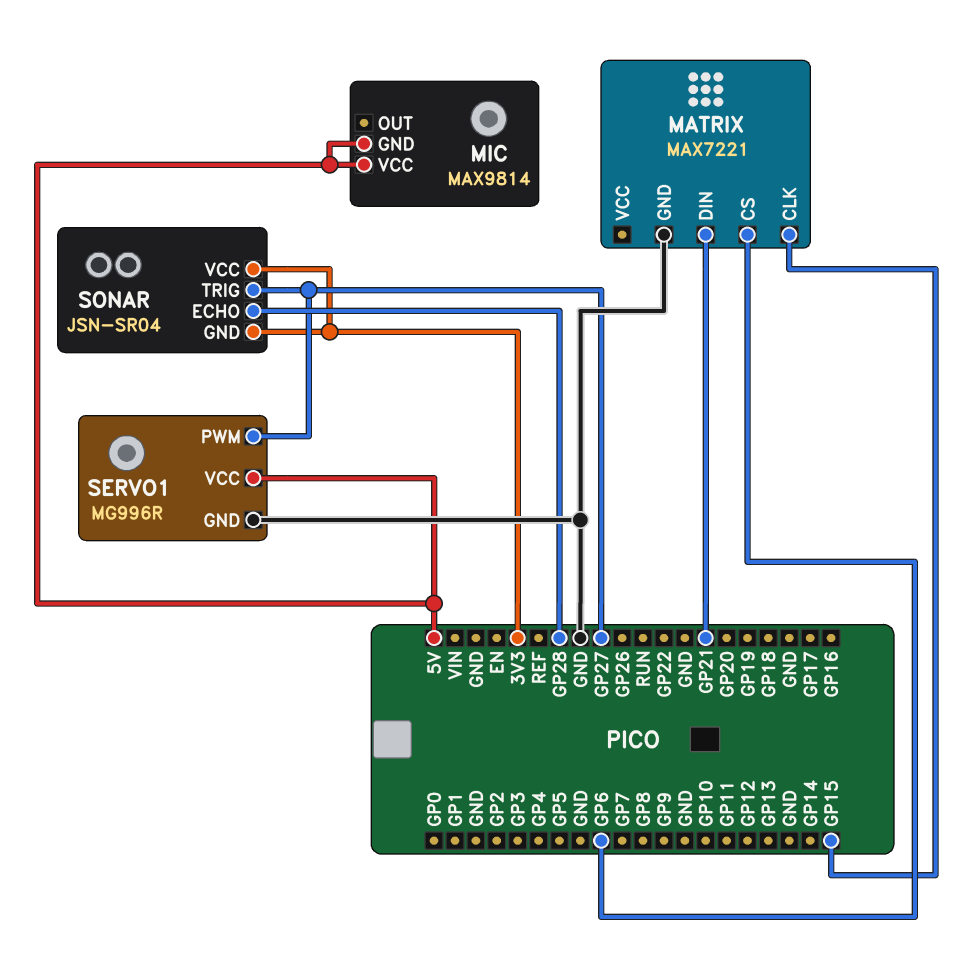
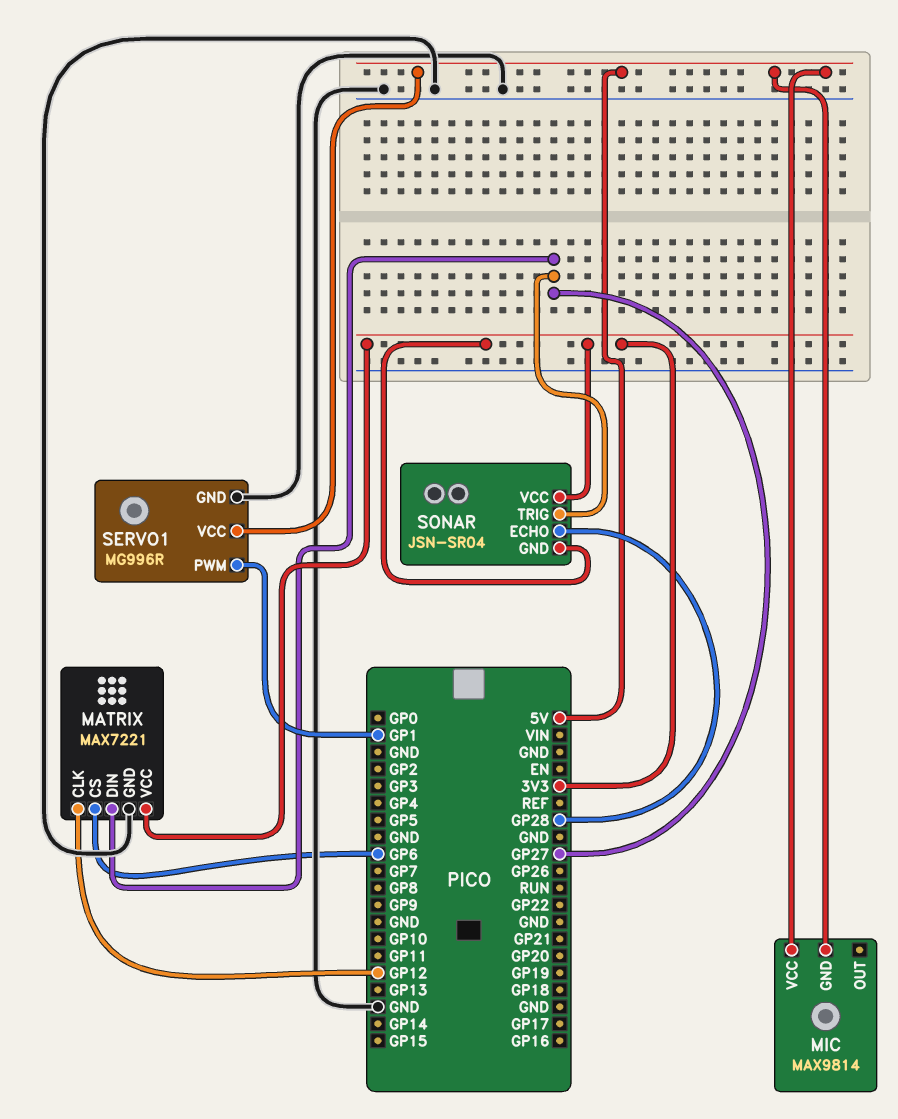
MATRIX pin CLK: GP15 -> GP12
MATRIX pin DIN: GP21 -> GP27
MATRIX pin VCC: none -> 3V3
SERVO1 pin PWM: GP27 -> GP1

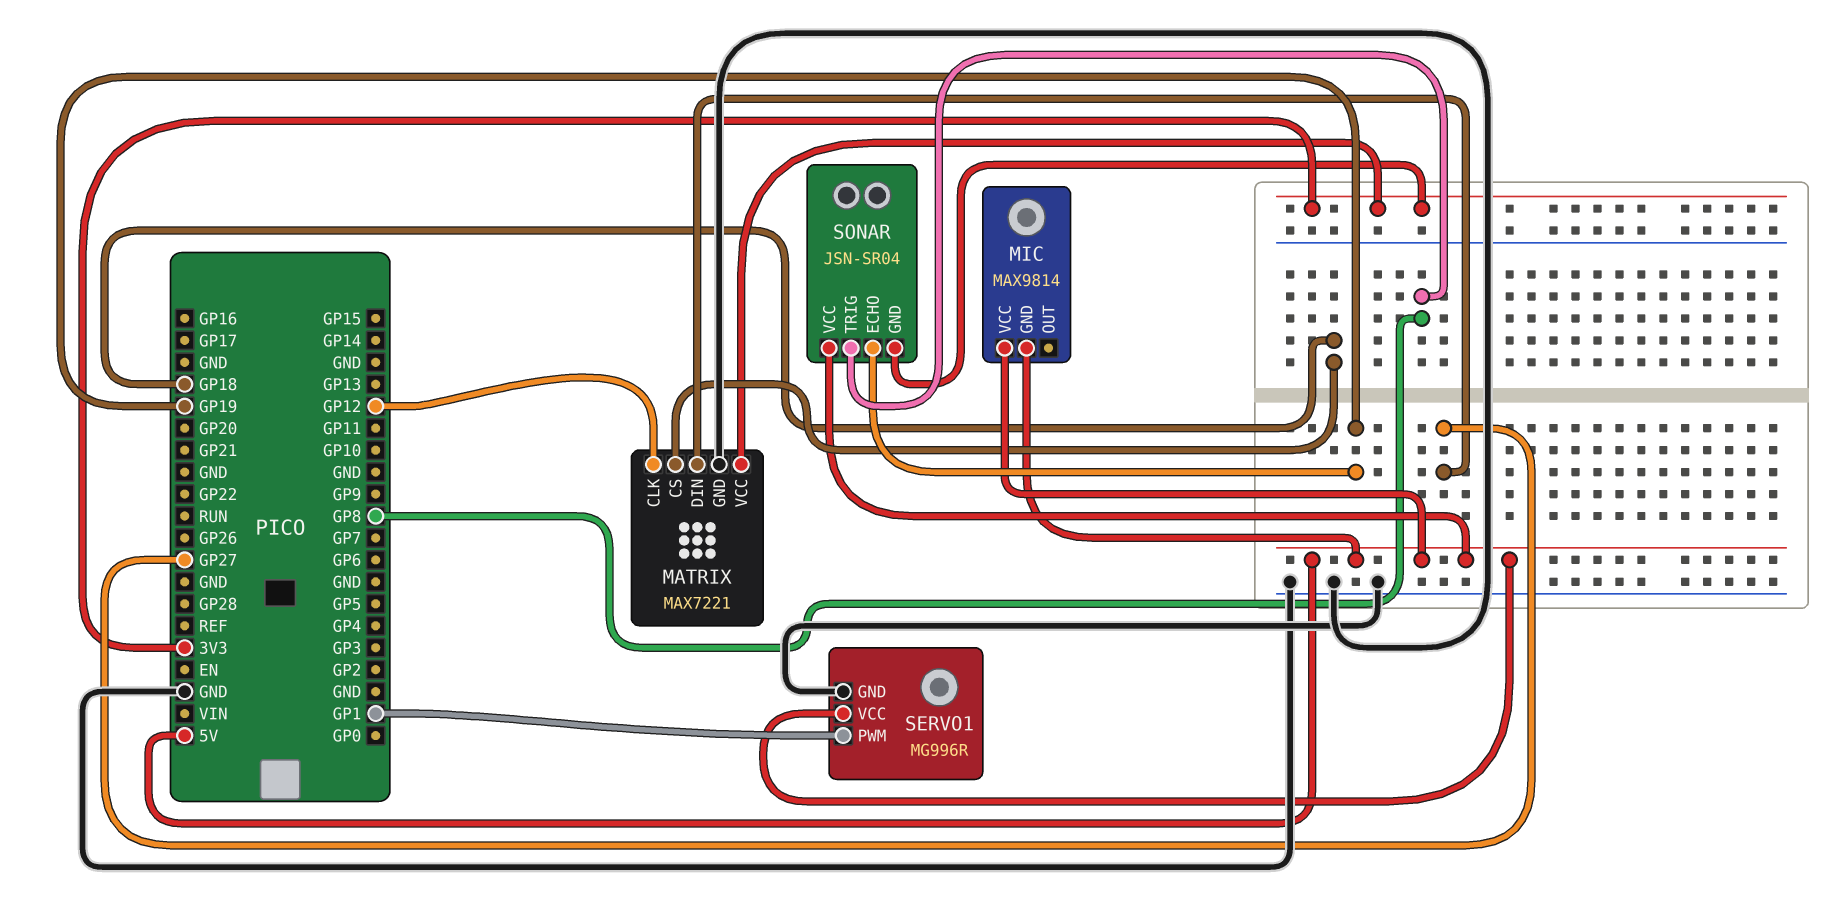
MATRIX pin CS: GP6 -> GP18
SONAR pin ECHO: GP28 -> GP19
SONAR pin TRIG: GP27 -> GP8
SONAR pin VCC: 3V3 -> 5V

